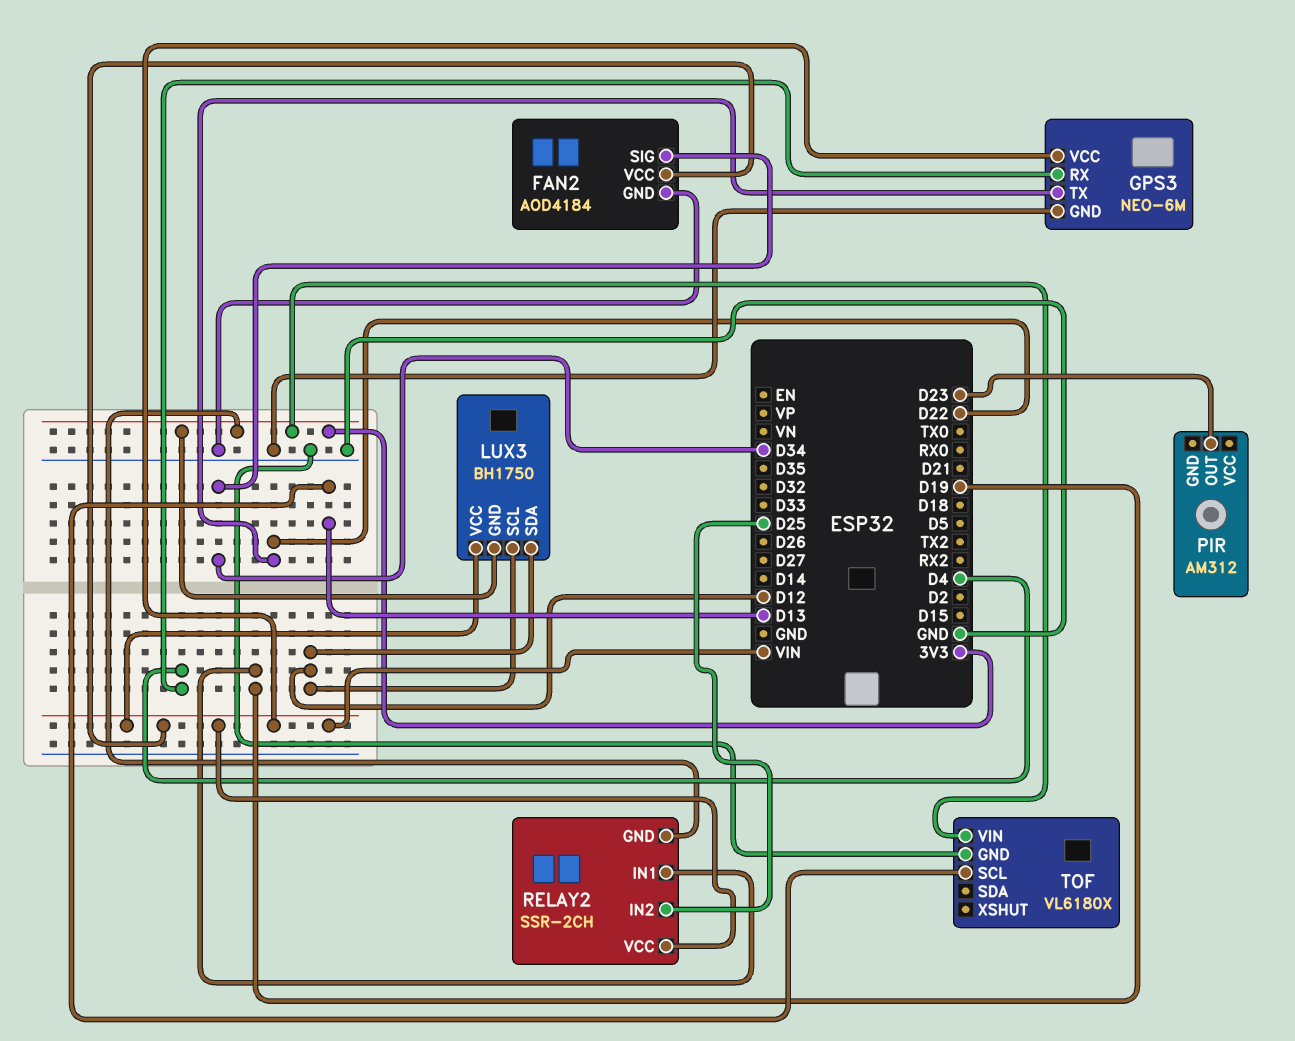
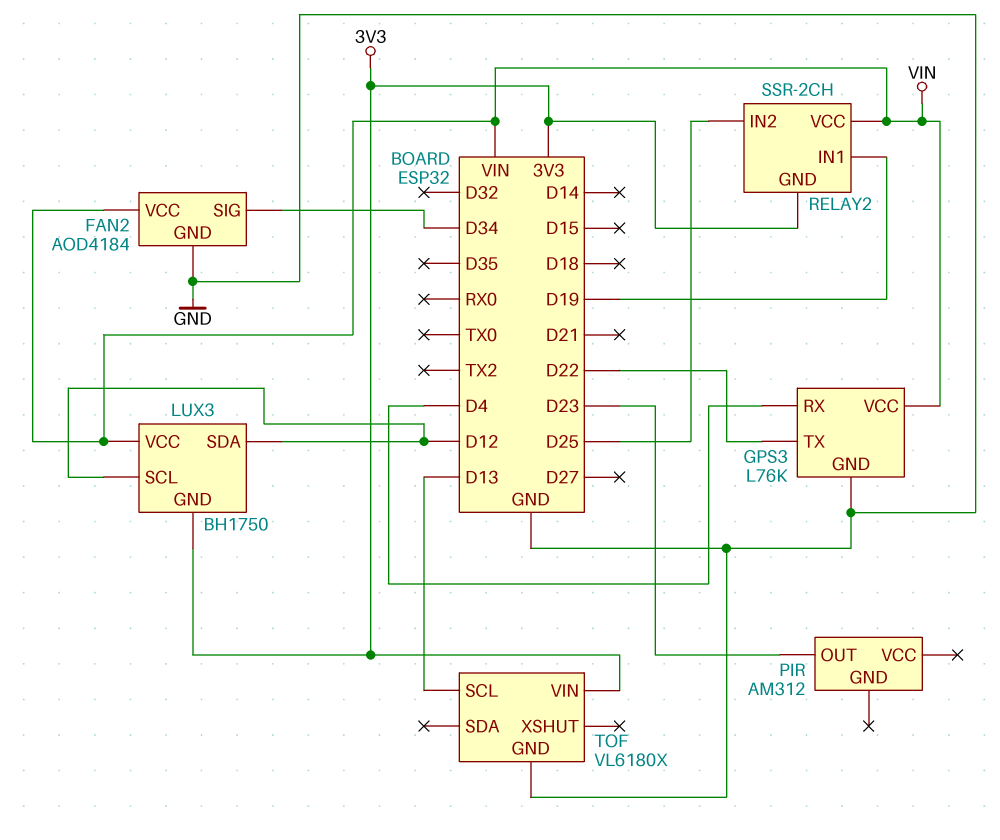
GPS3: NEO-6M -> L76K

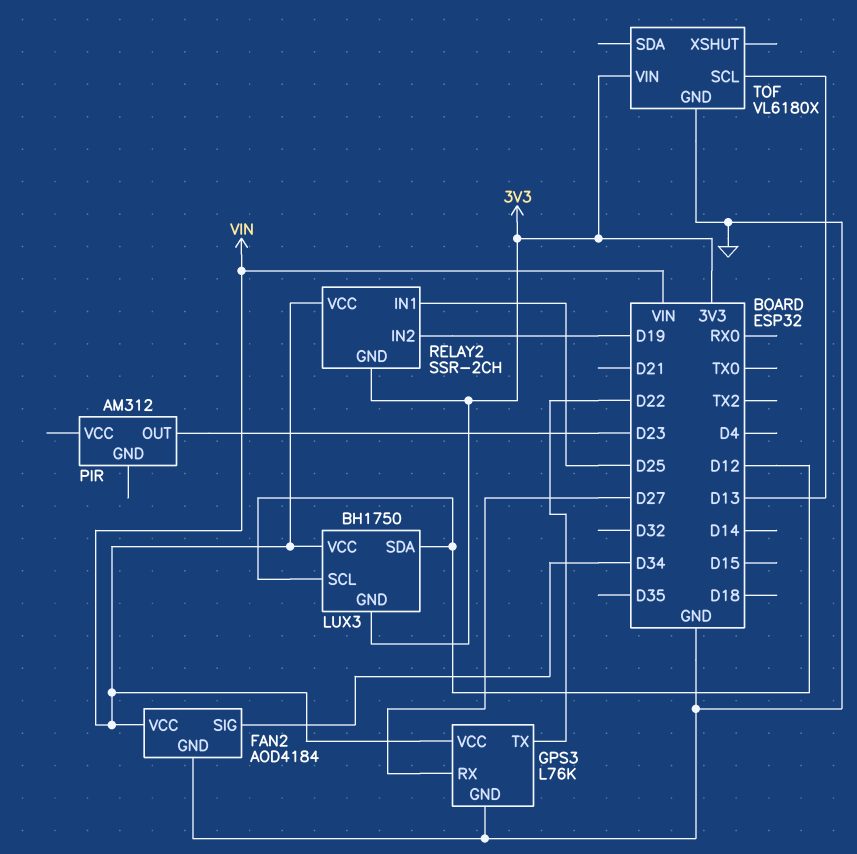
GPS3 pin RX: D4 -> D27
RELAY2 pin IN1: D19 -> D25
RELAY2 pin IN2: D25 -> D19

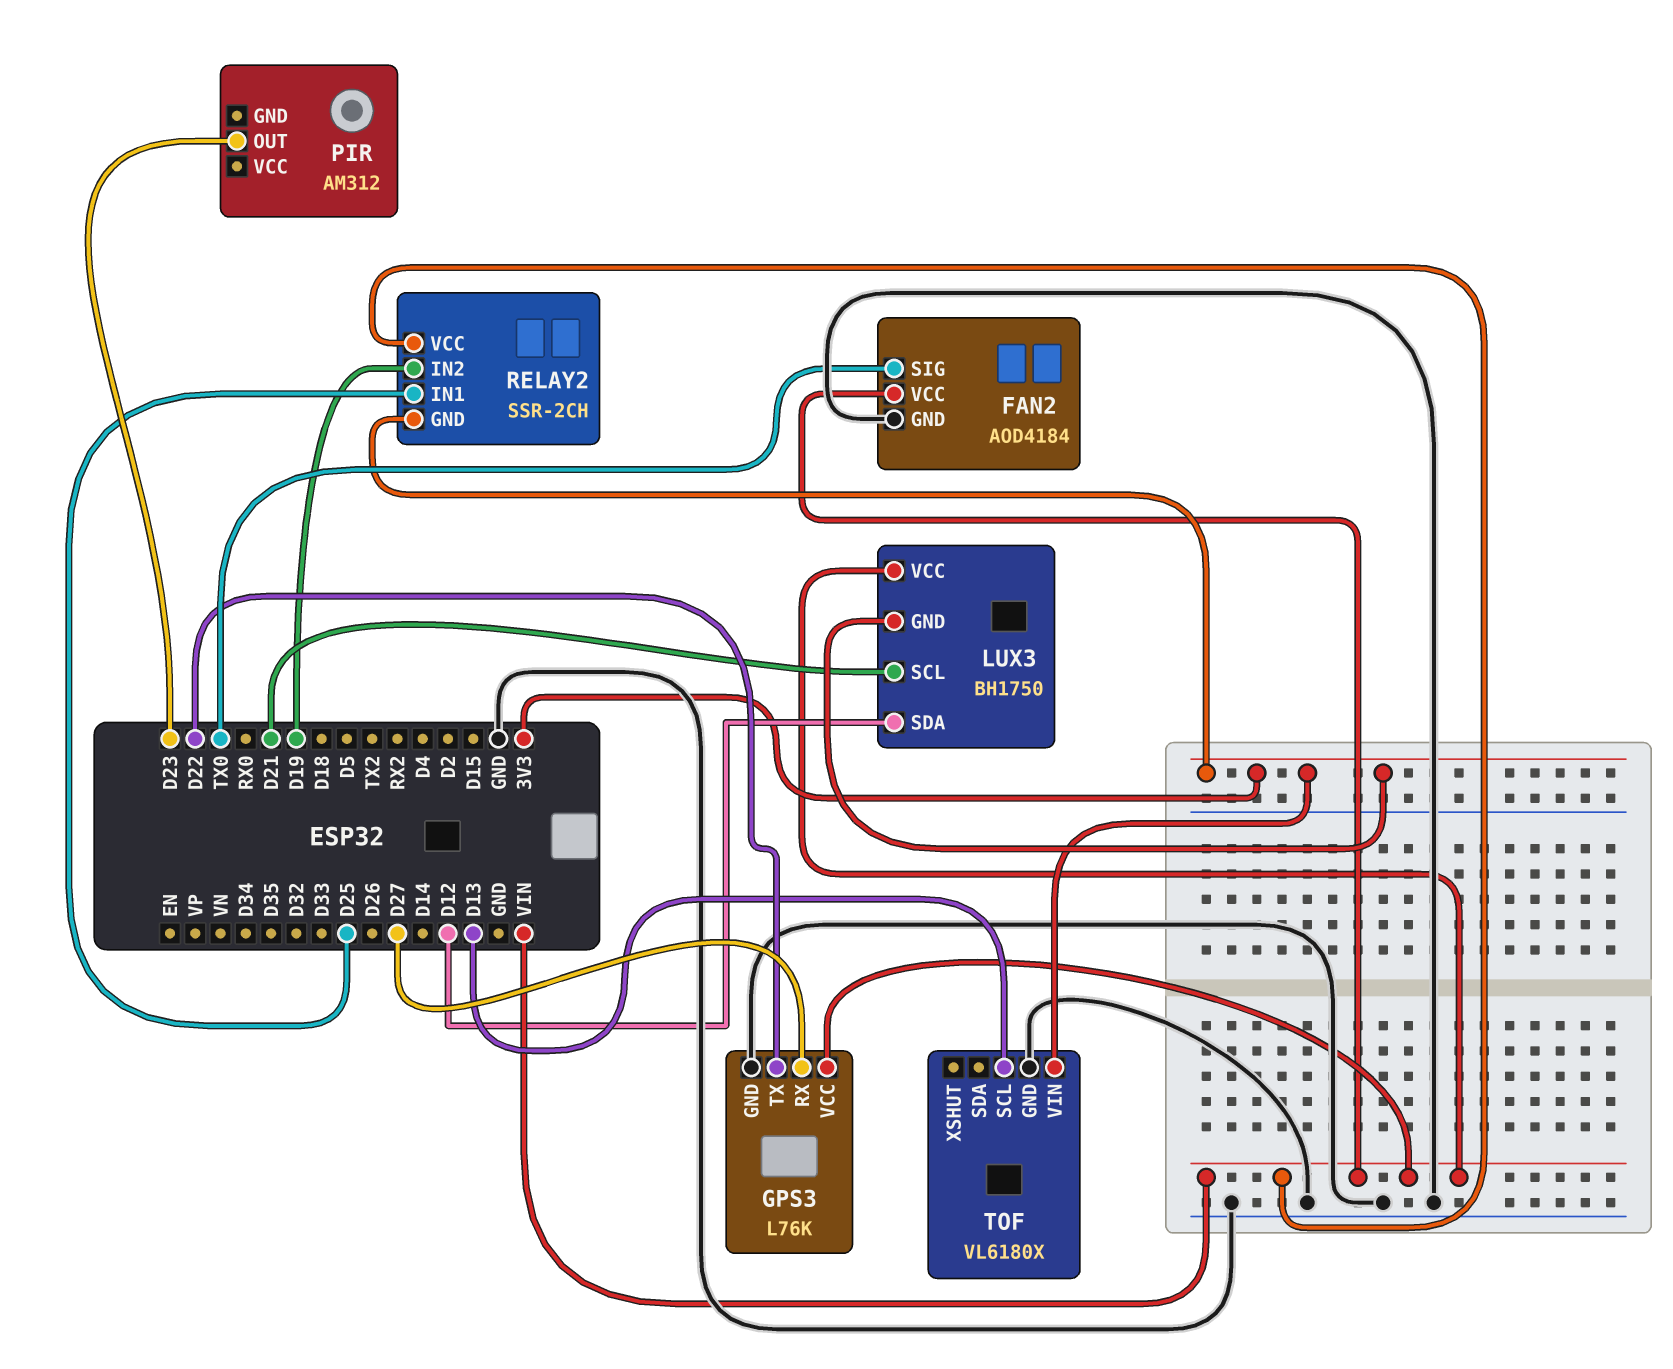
FAN2 pin SIG: D34 -> TX0
LUX3 pin SCL: D12 -> D21

